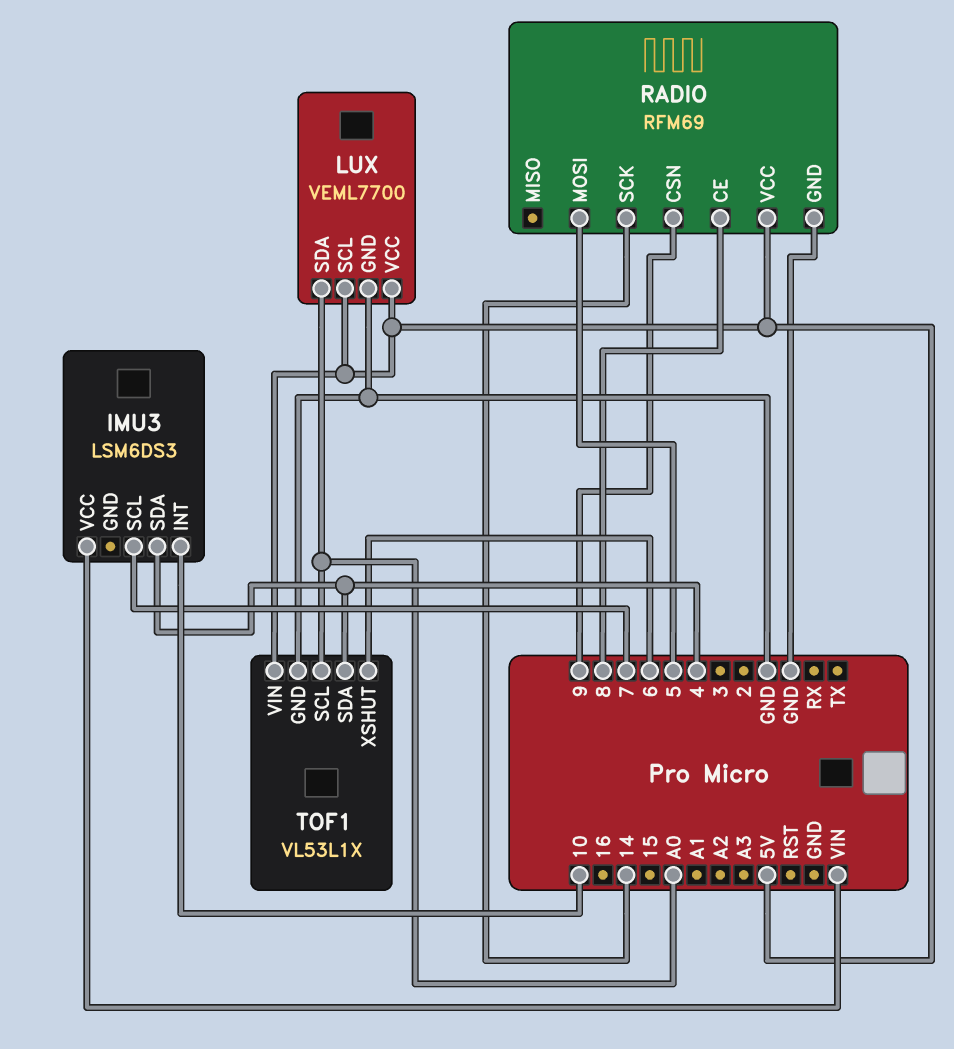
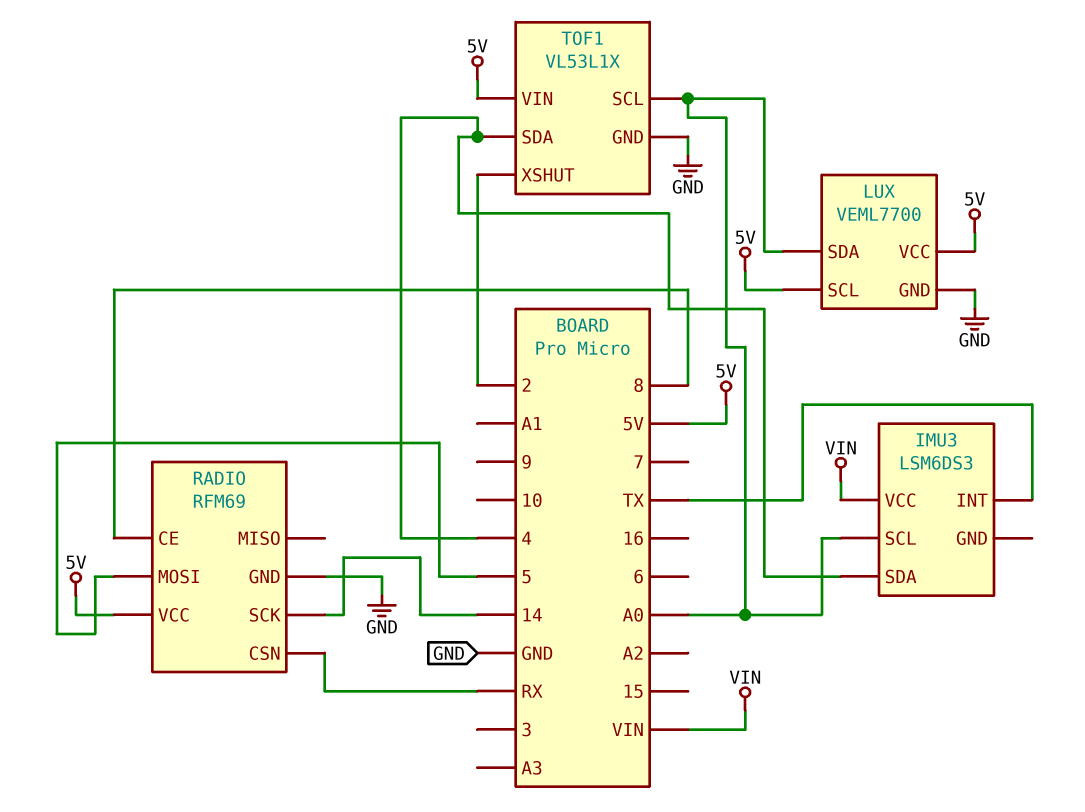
IMU3 pin INT: 10 -> TX
IMU3 pin SCL: 7 -> A0
RADIO pin CSN: 9 -> RX
TOF1 pin XSHUT: 6 -> 2

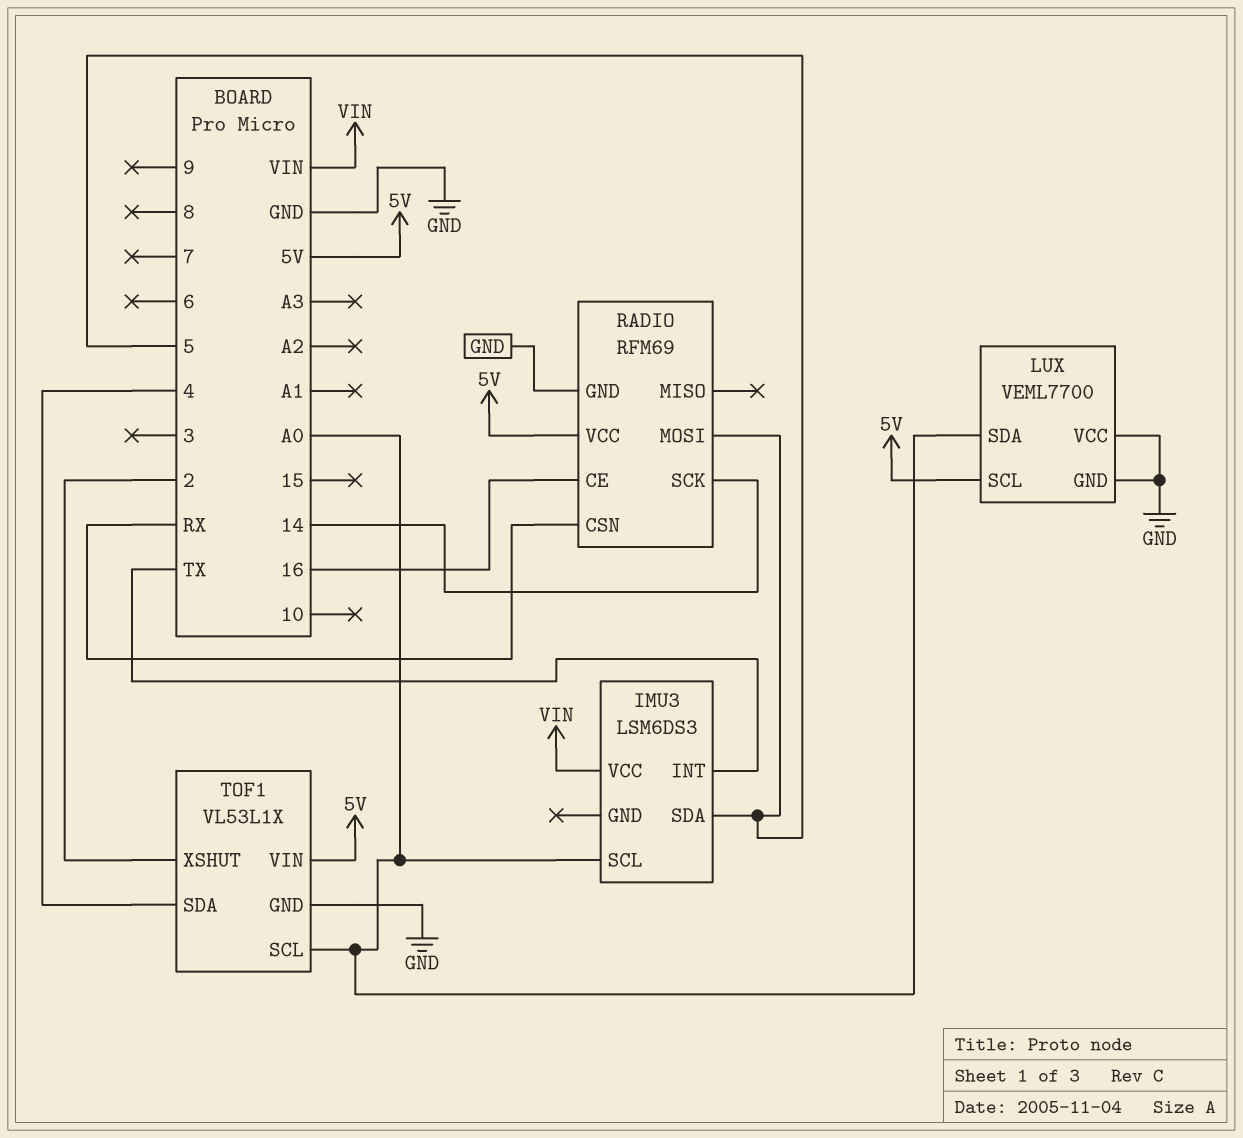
IMU3 pin SDA: 4 -> 5
LUX pin VCC: 5V -> GND
RADIO pin CE: 8 -> 16

